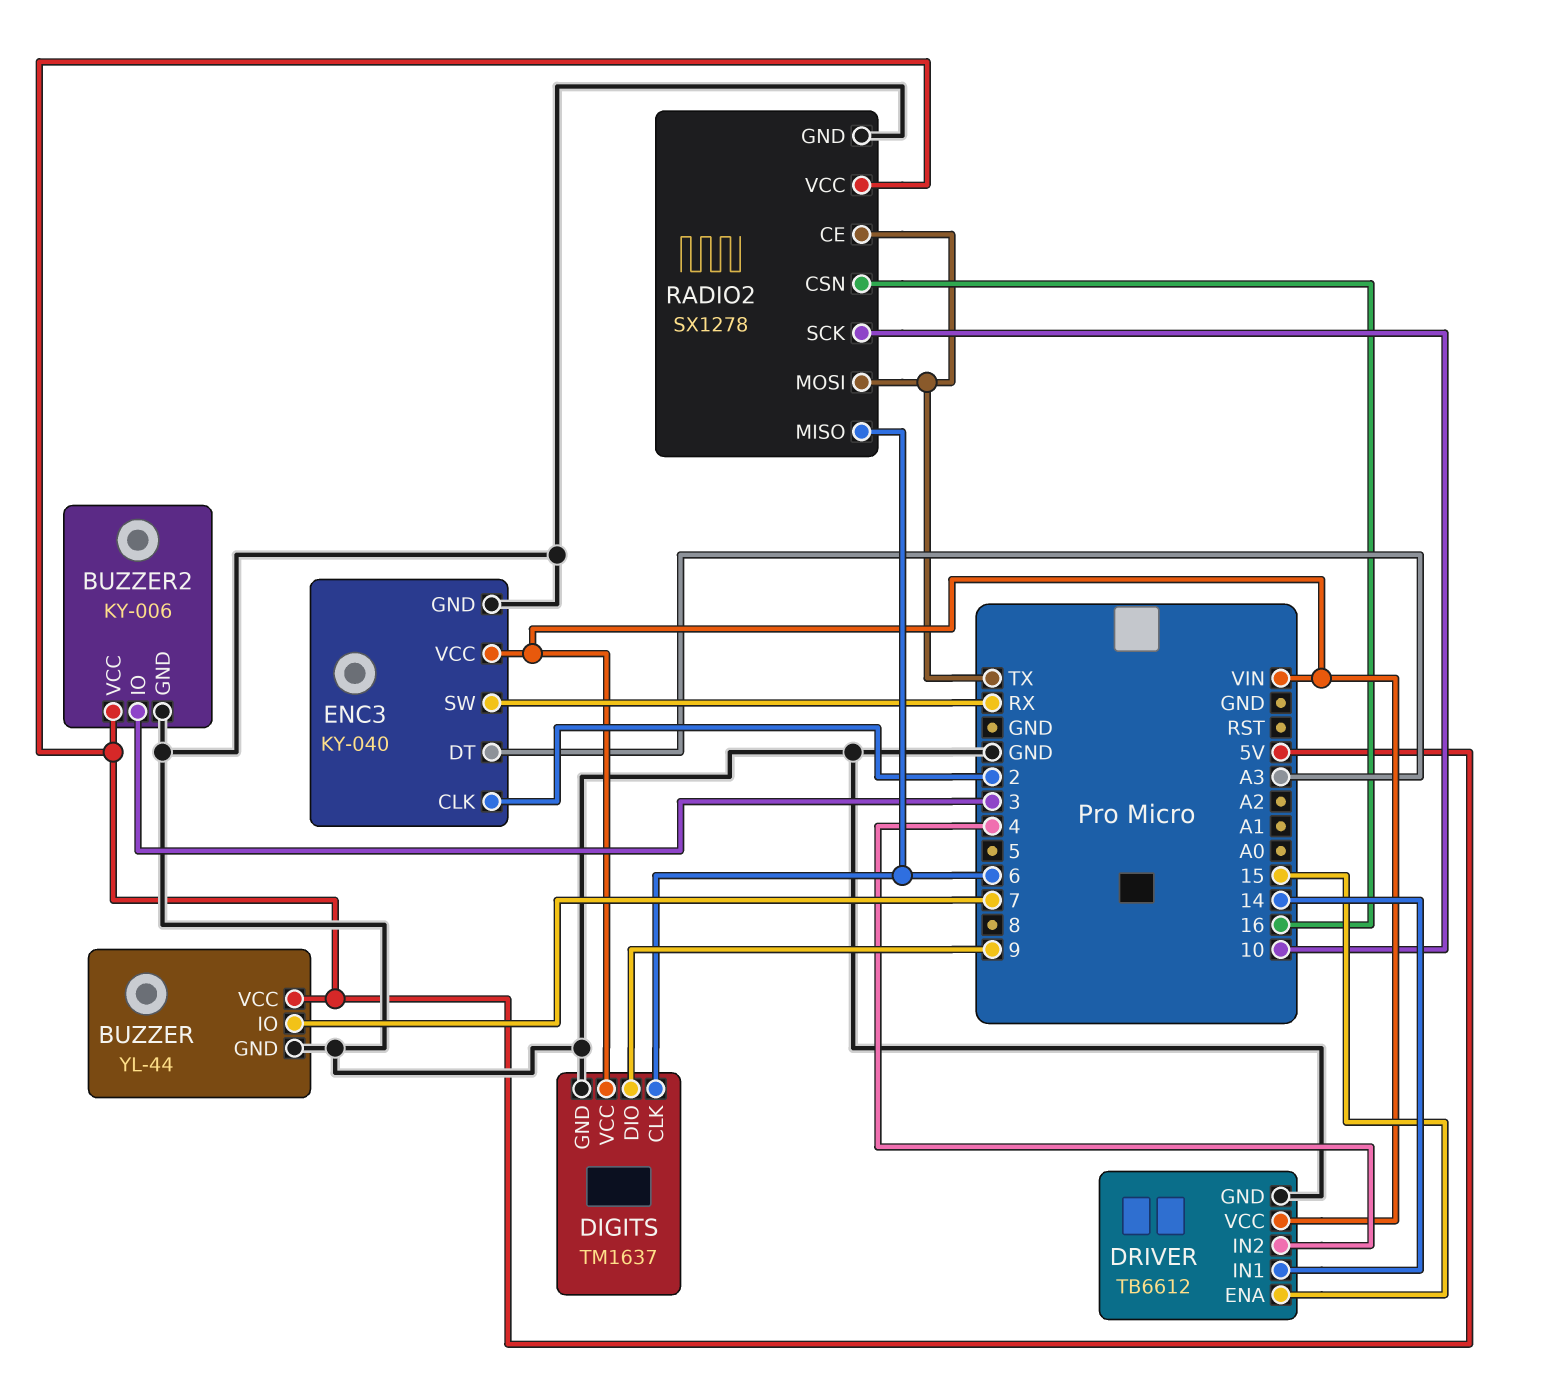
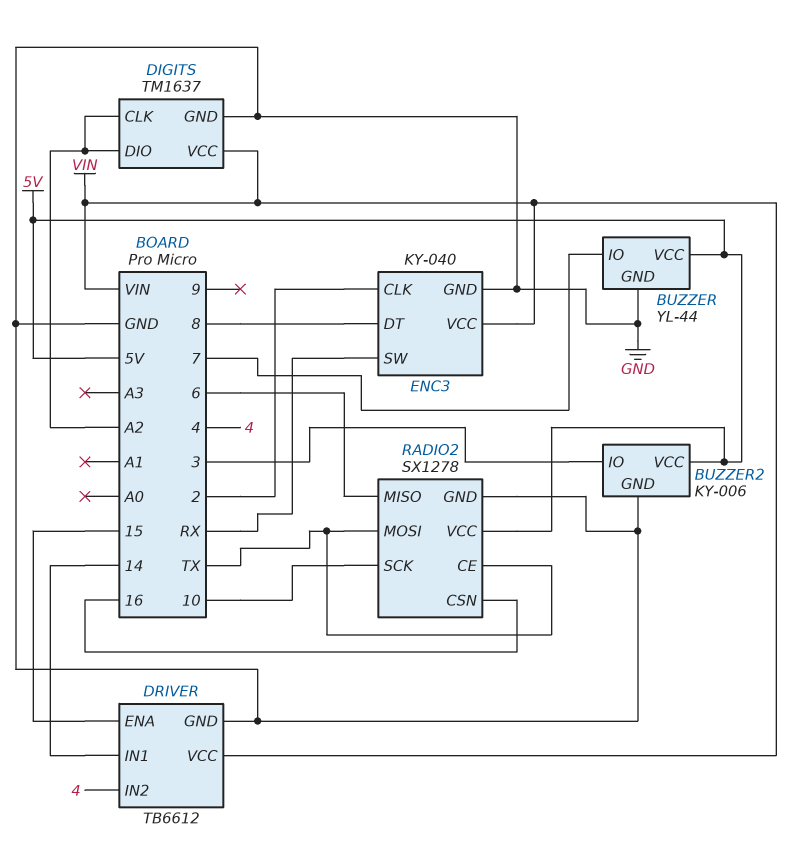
DIGITS pin CLK: 6 -> A2
DIGITS pin DIO: 9 -> A2
ENC3 pin DT: A3 -> 8

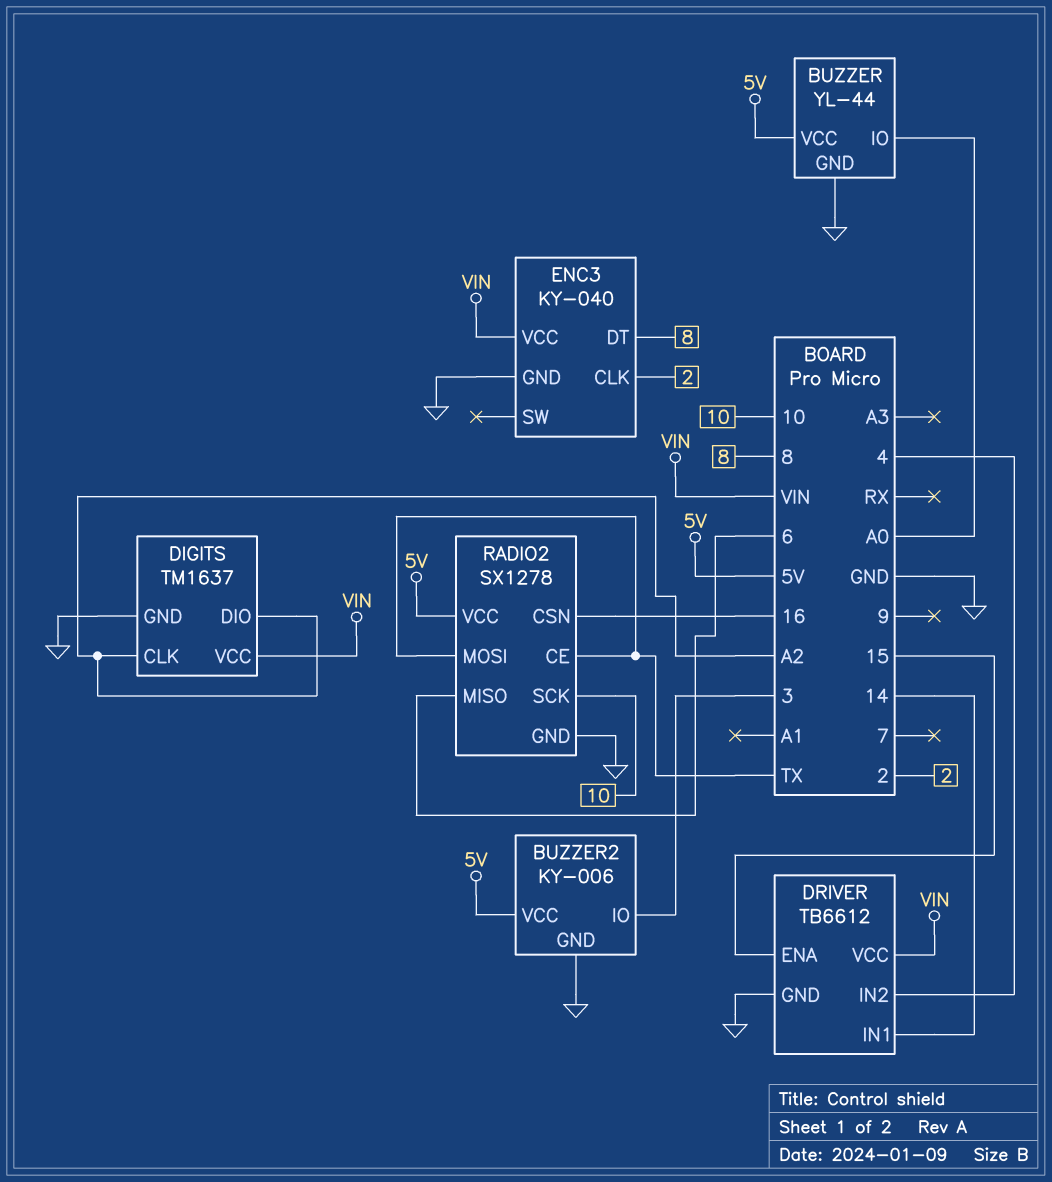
BUZZER pin IO: 7 -> A0
ENC3 pin SW: RX -> none

